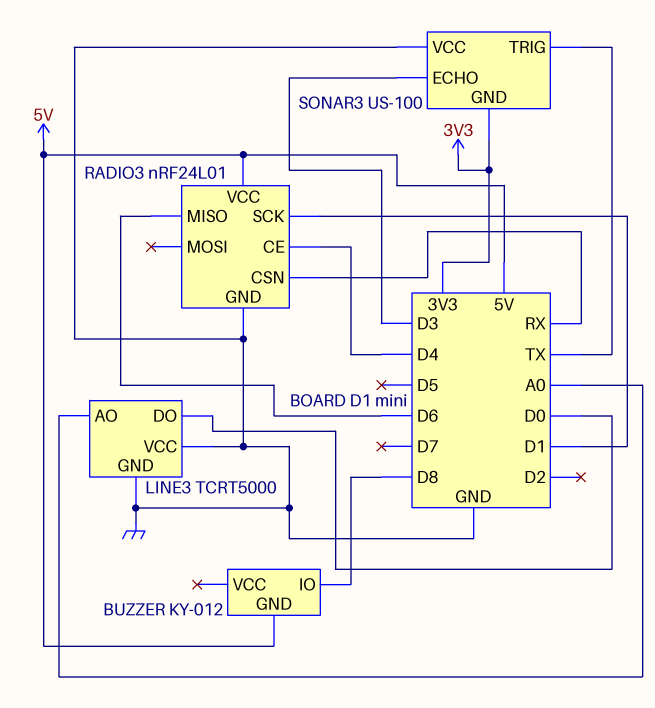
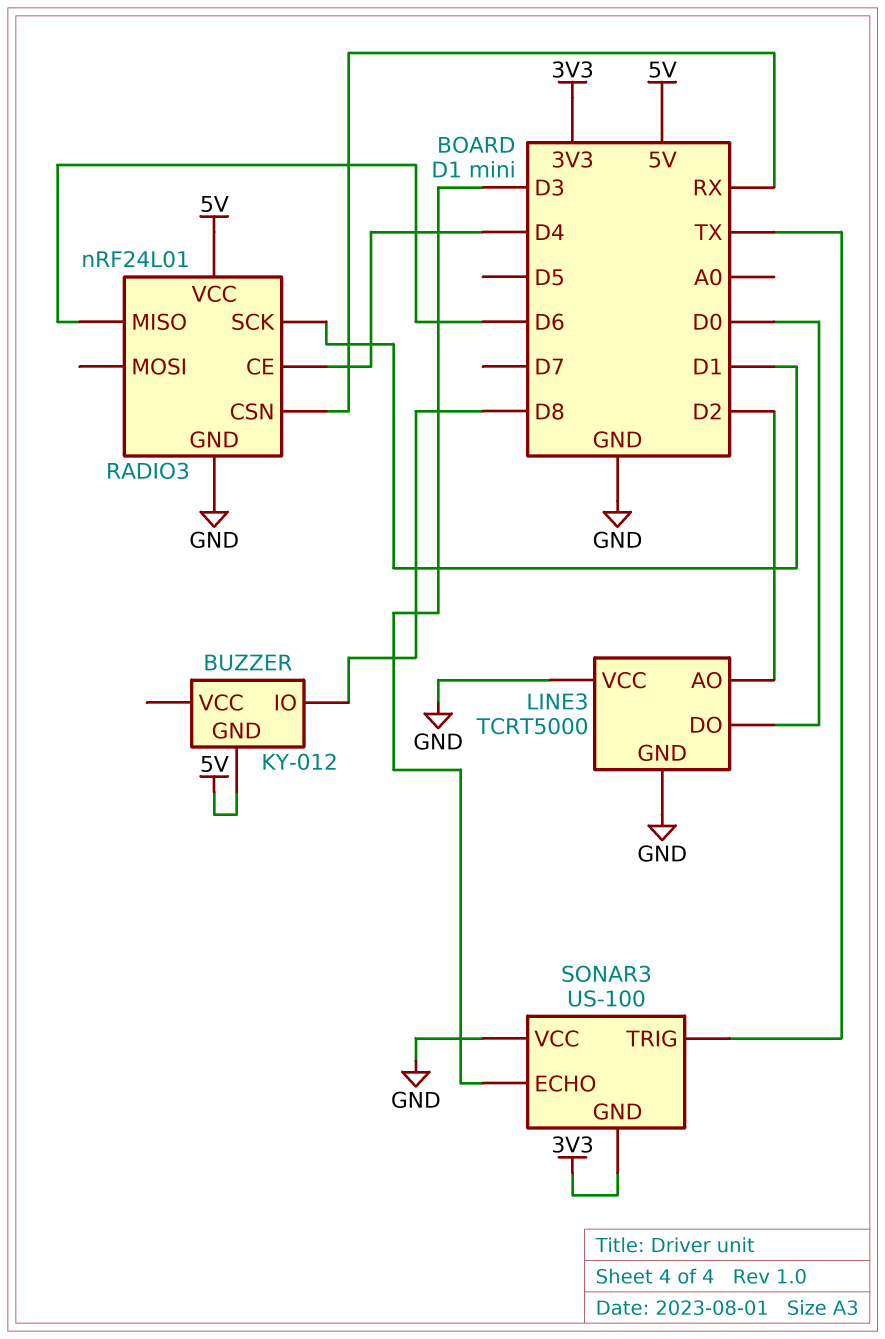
LINE3 pin AO: A0 -> D2

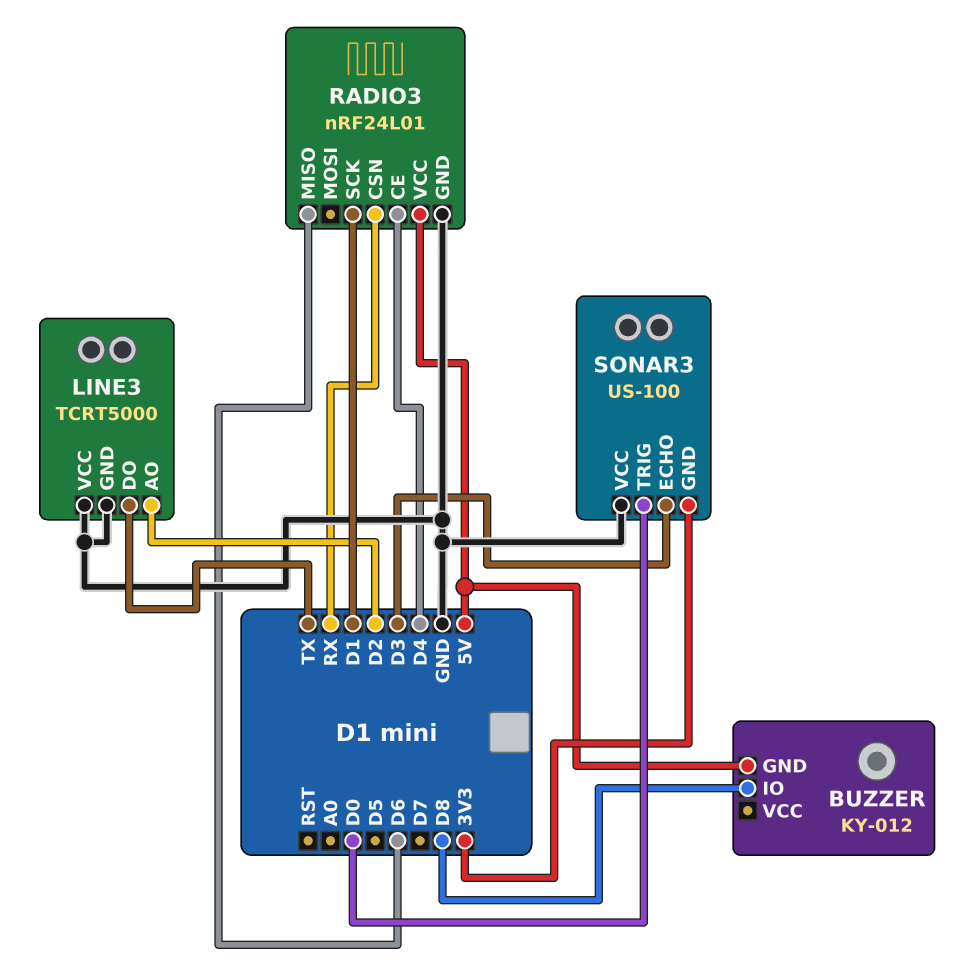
LINE3 pin DO: D0 -> TX
SONAR3 pin TRIG: TX -> D0

